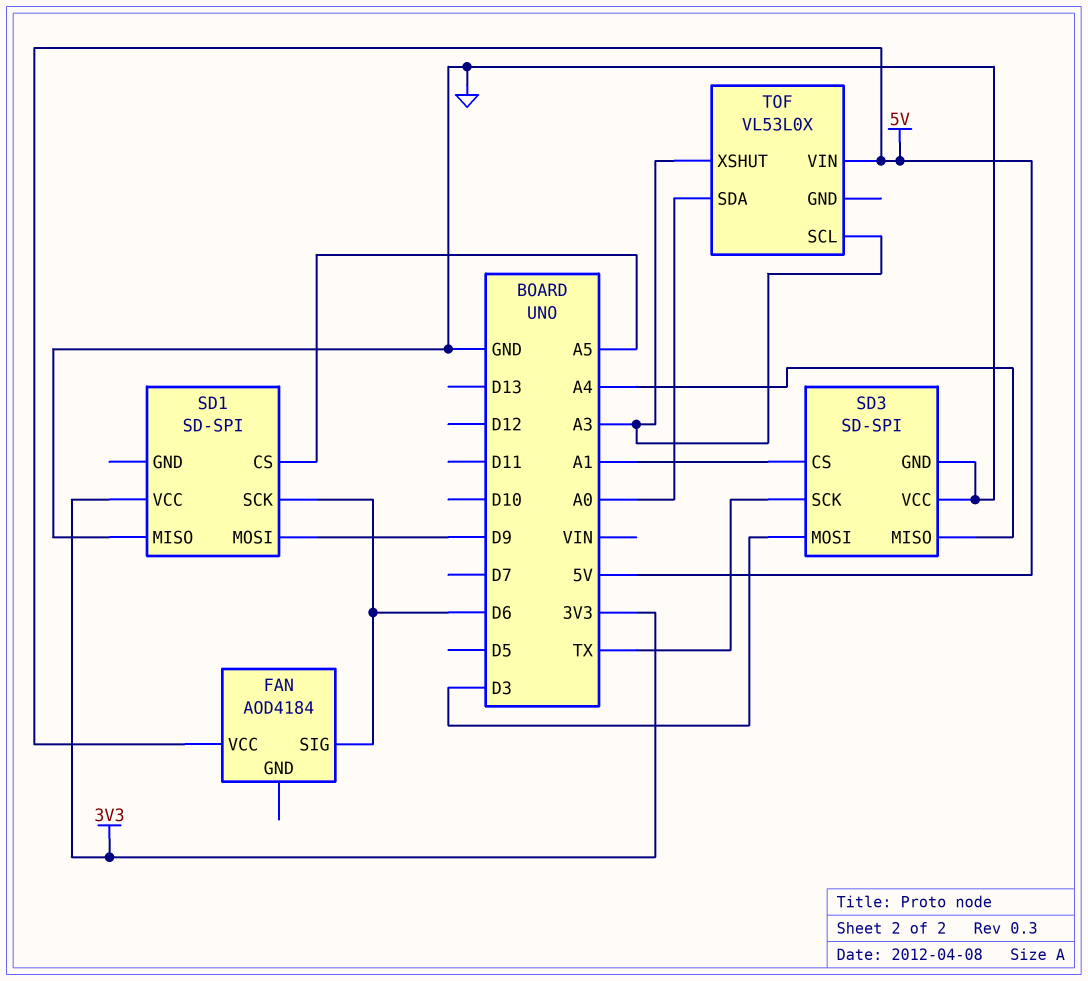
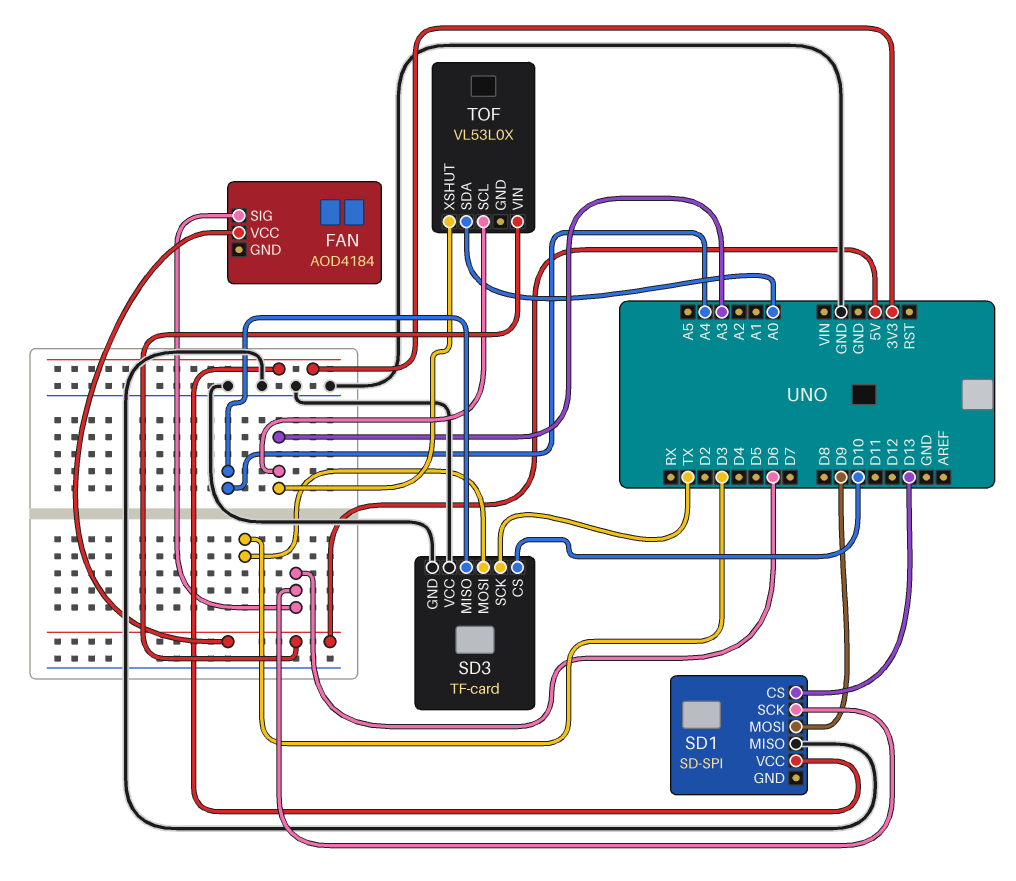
SD1 pin CS: A5 -> D13
SD3: SD-SPI -> TF-card
SD3 pin CS: A1 -> D10

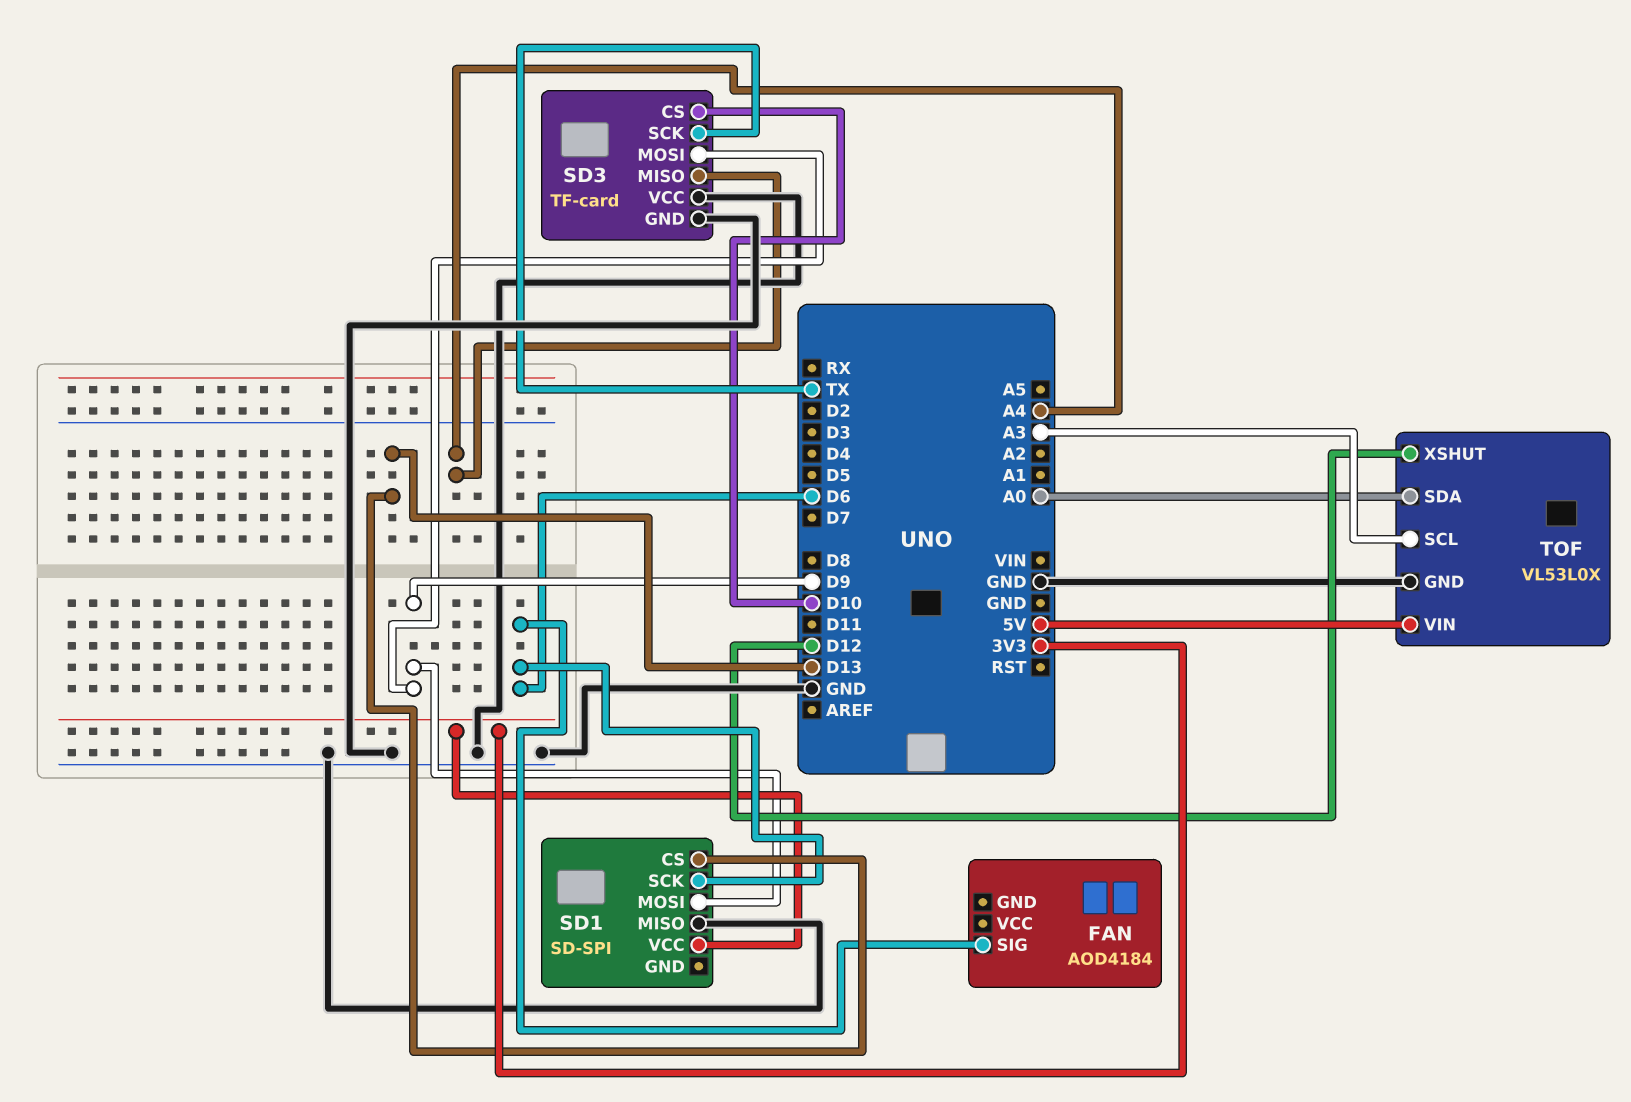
FAN pin VCC: 5V -> none
SD3 pin MOSI: D3 -> D9
TOF pin GND: none -> GND
TOF pin XSHUT: A3 -> D12

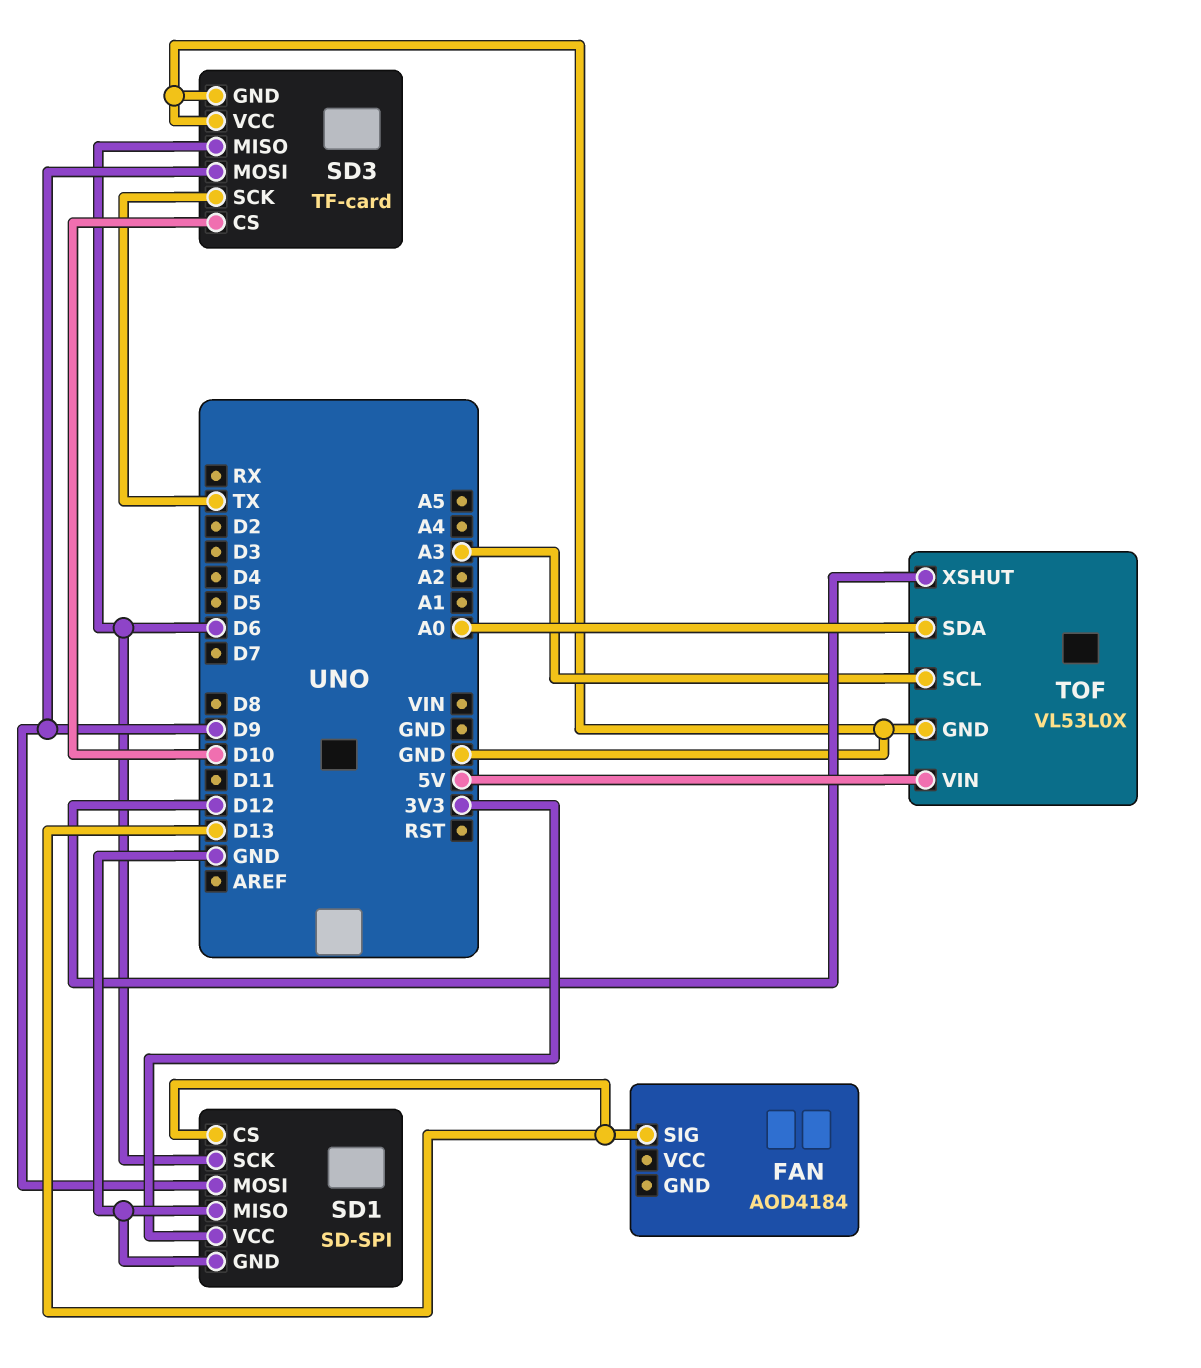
FAN pin SIG: D6 -> D13
SD1 pin GND: none -> GND
SD3 pin MISO: A4 -> D6

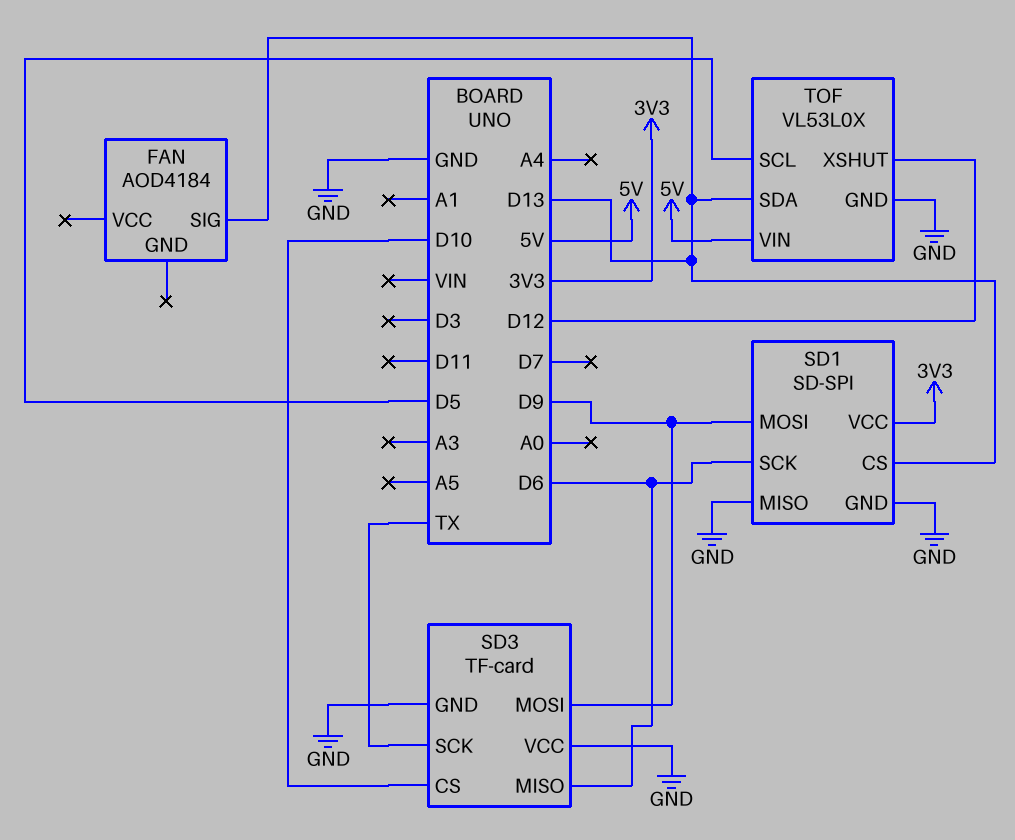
TOF pin SCL: A3 -> D5
TOF pin SDA: A0 -> D13

